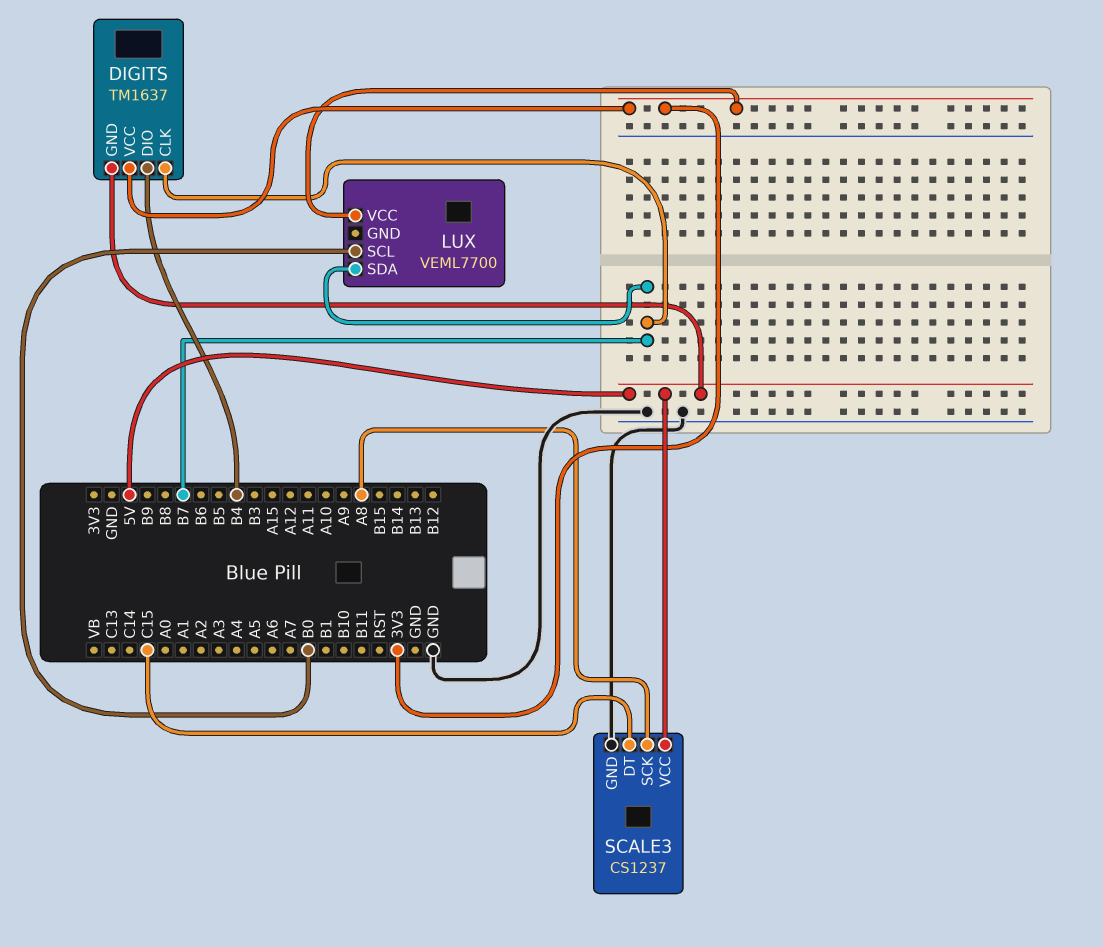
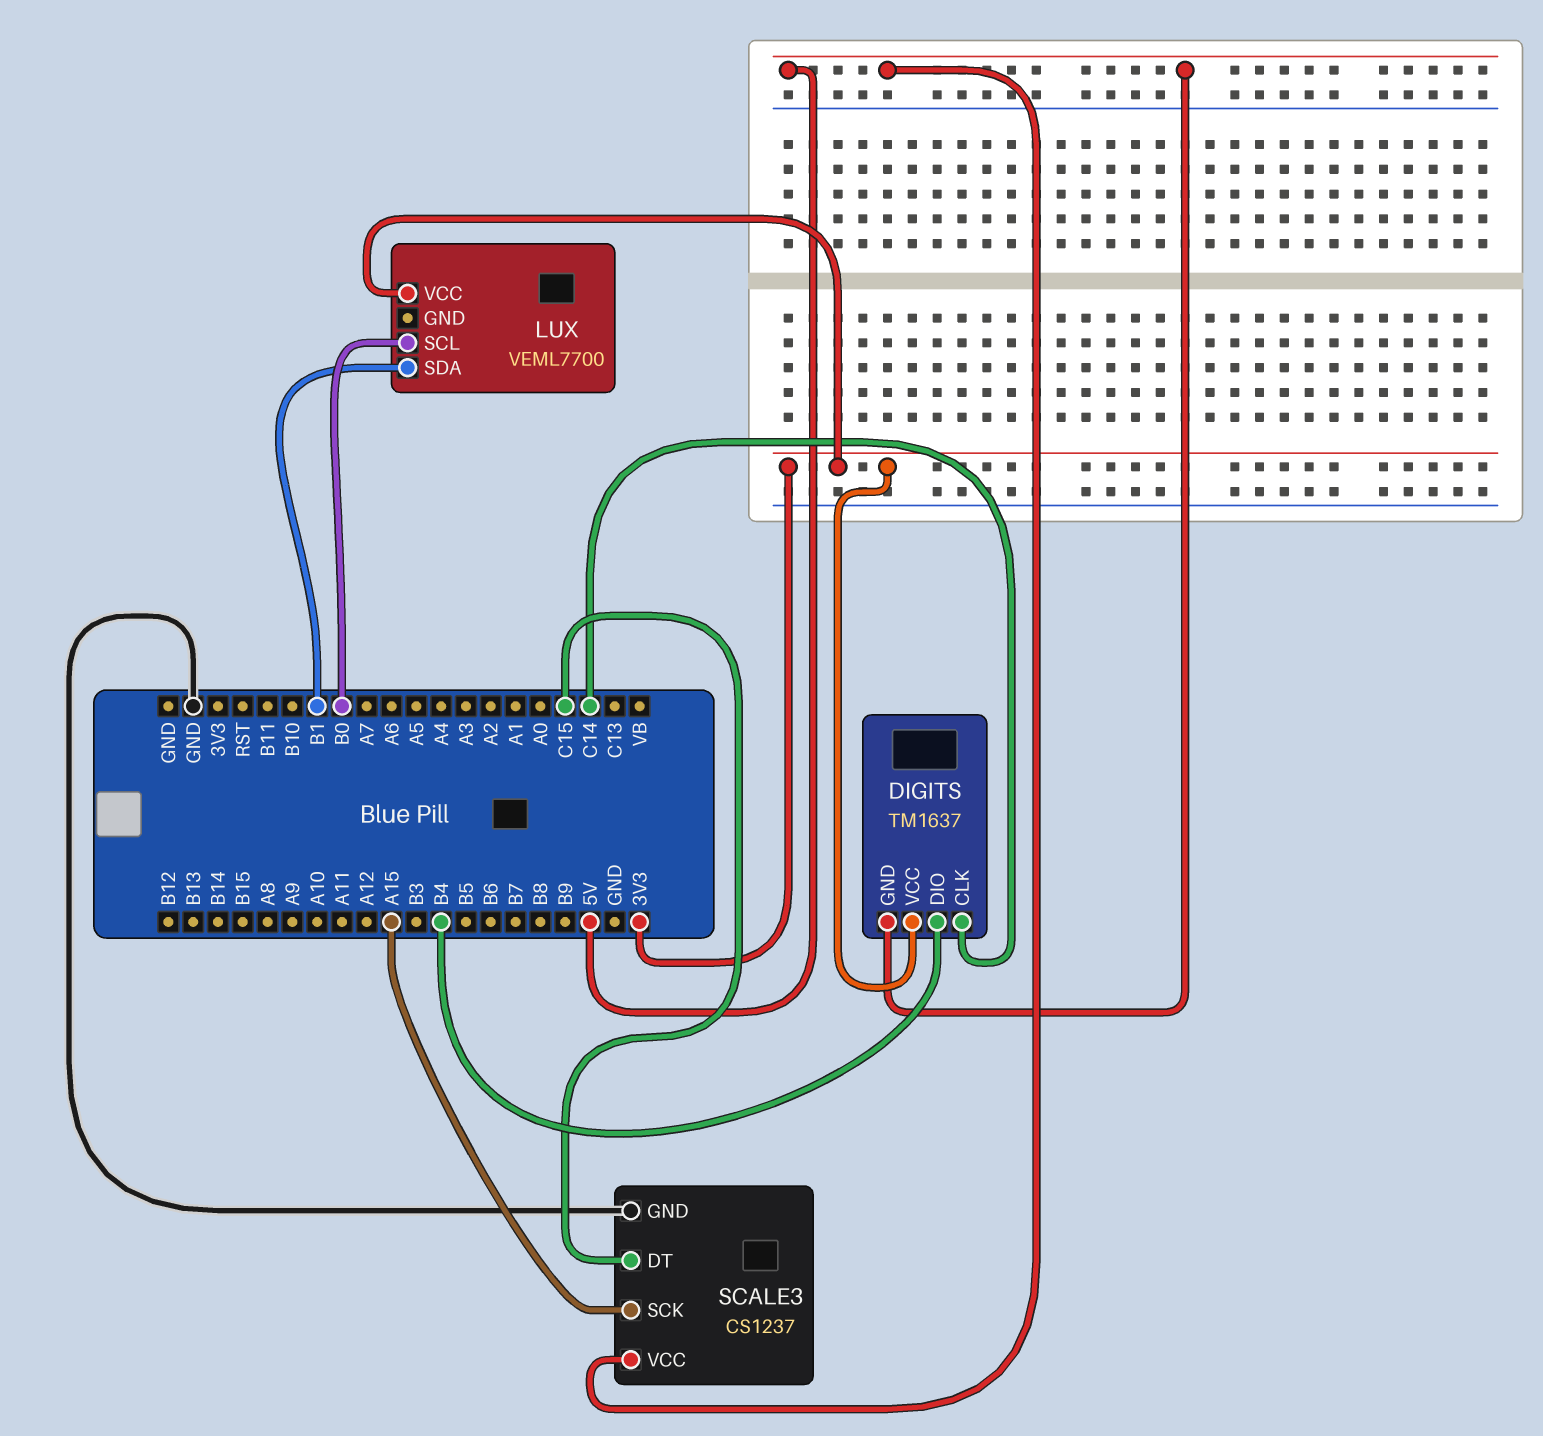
DIGITS pin CLK: B7 -> C14
LUX pin SDA: B7 -> B1
SCALE3 pin SCK: A8 -> A15

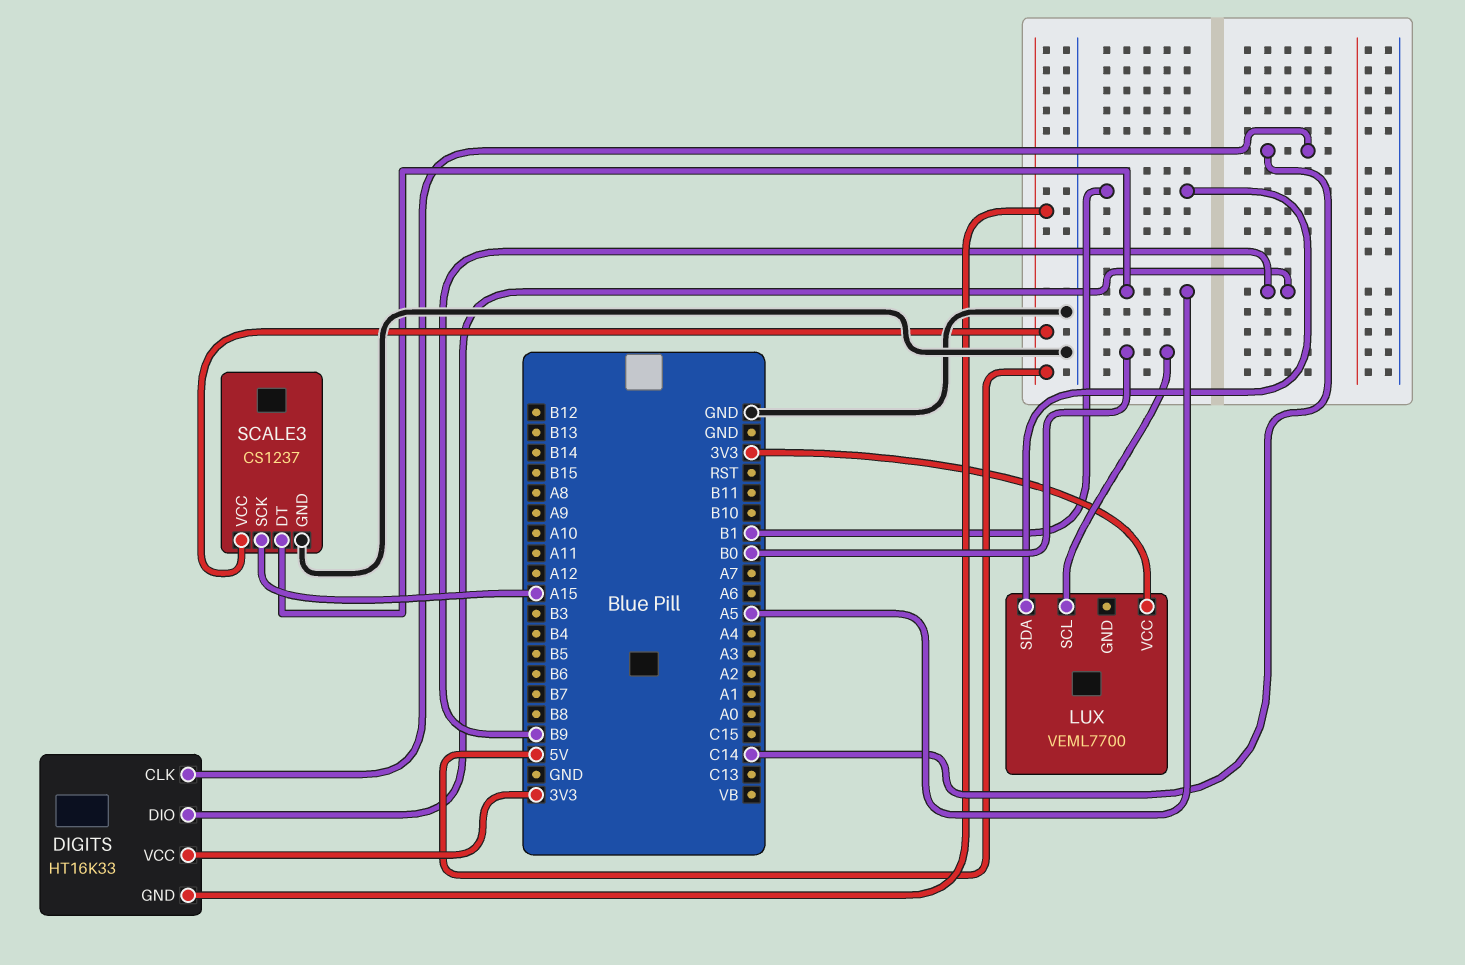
DIGITS: TM1637 -> HT16K33
DIGITS pin DIO: B4 -> B9
SCALE3 pin DT: C15 -> A5

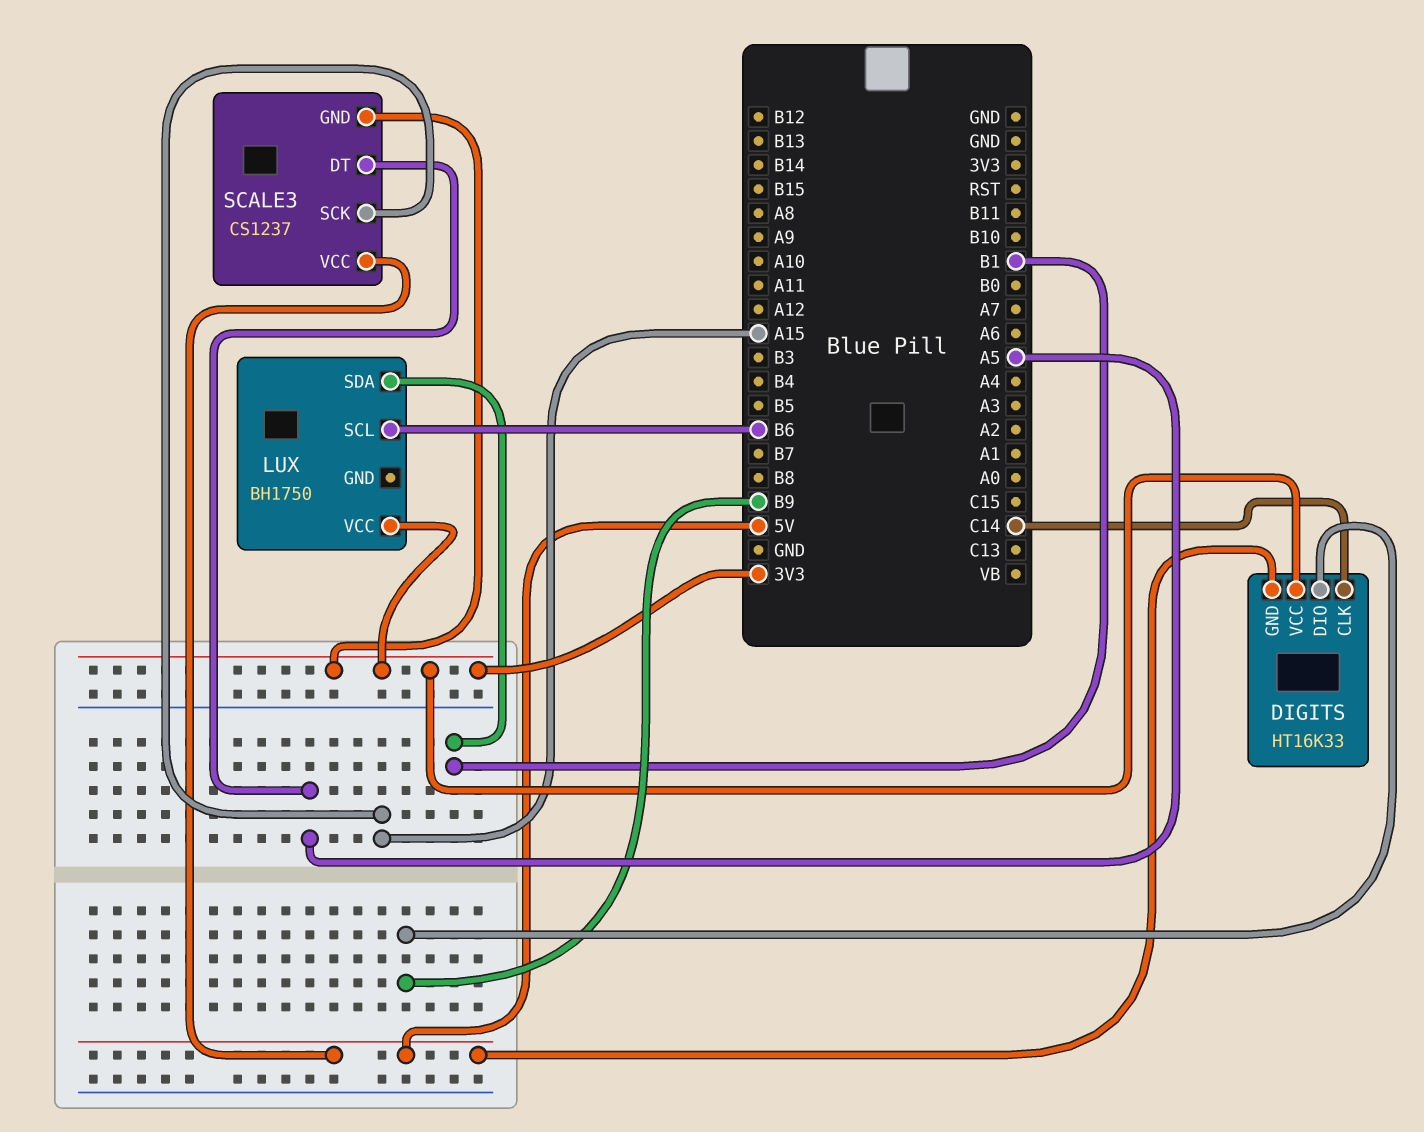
LUX: VEML7700 -> BH1750
LUX pin SCL: B0 -> B6
SCALE3 pin GND: GND -> 3V3

